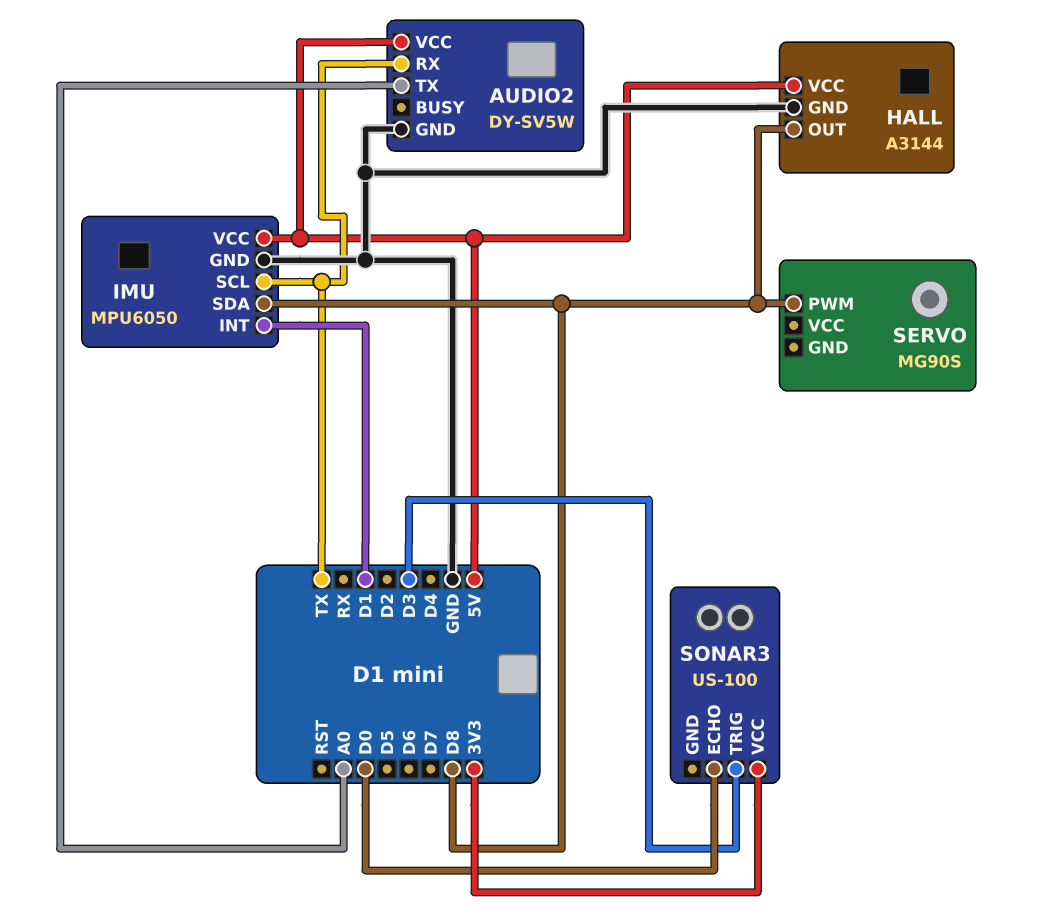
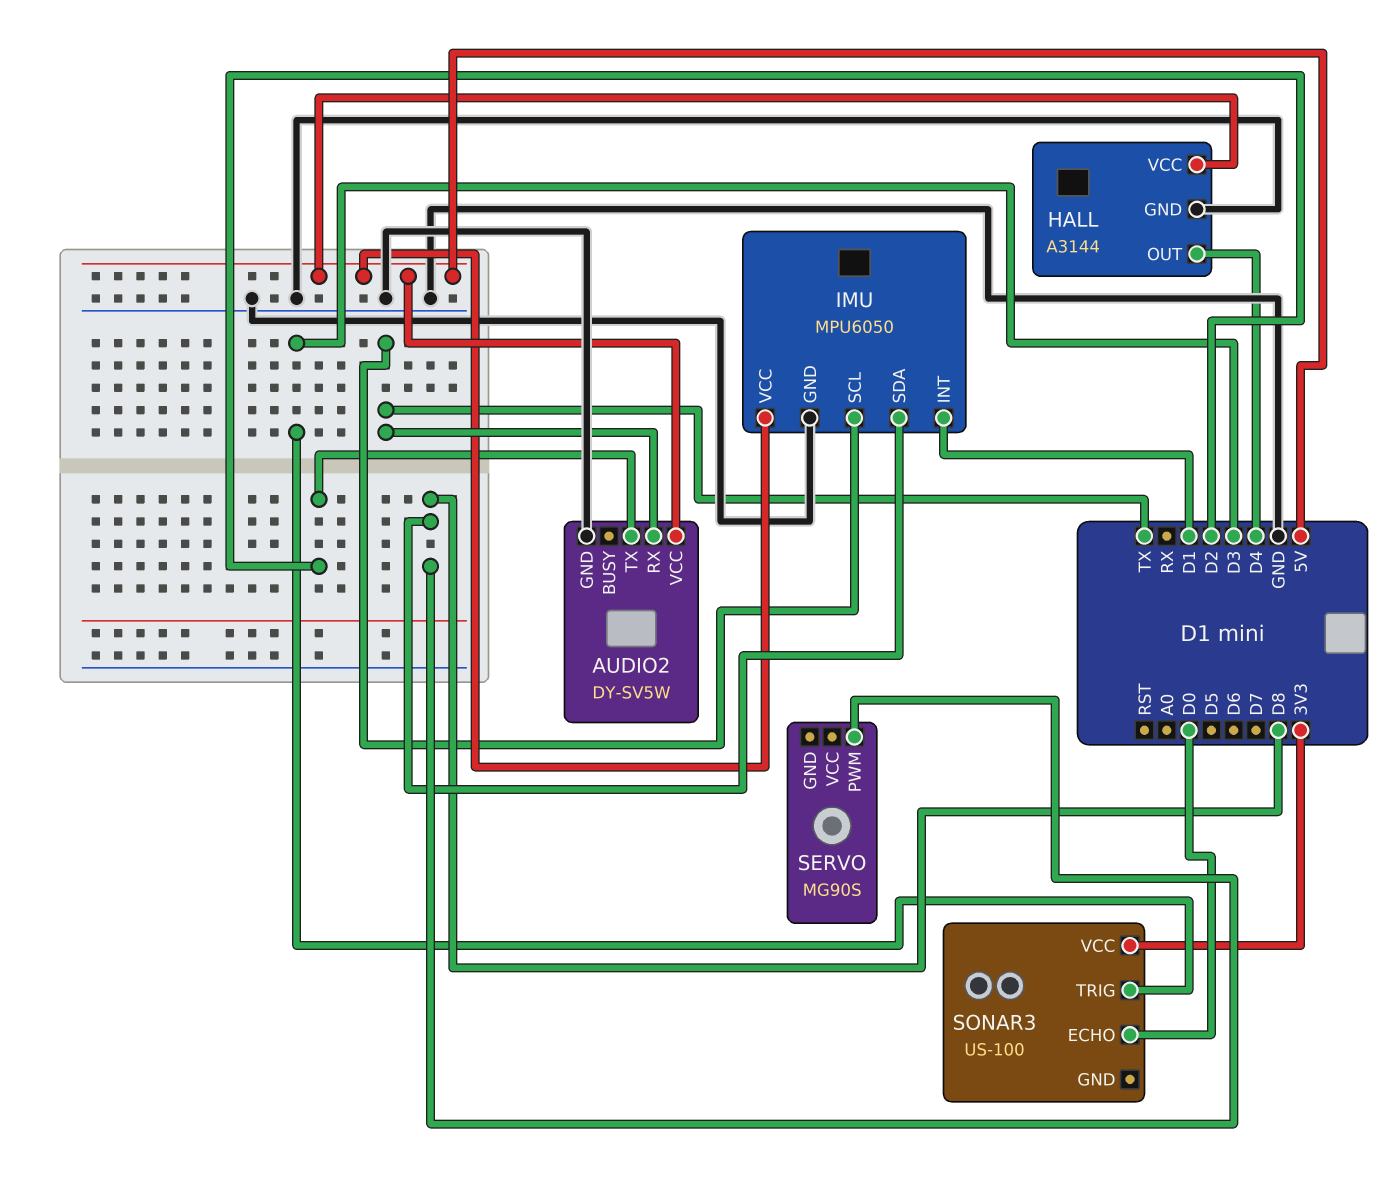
AUDIO2 pin TX: A0 -> D2
HALL pin OUT: D8 -> D4

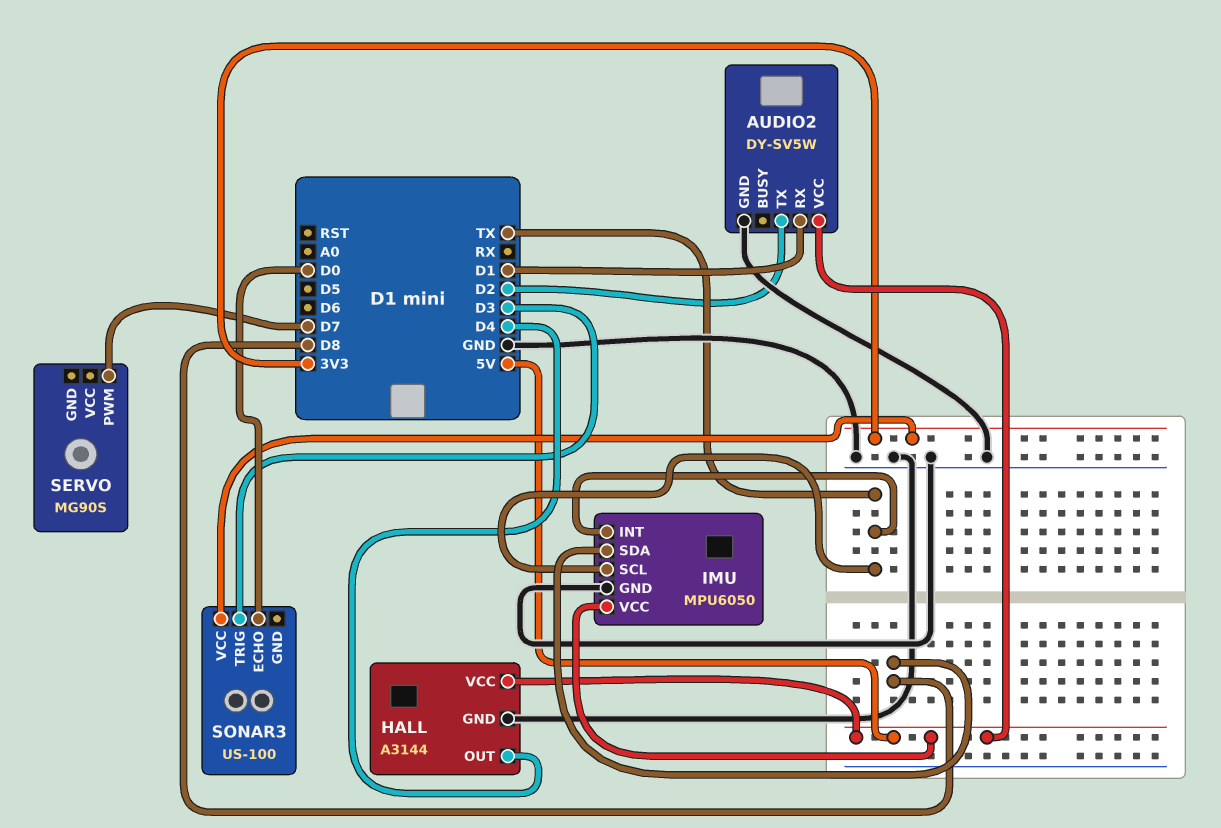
AUDIO2 pin RX: TX -> D1
IMU pin INT: D1 -> TX
SERVO pin PWM: D8 -> D7

